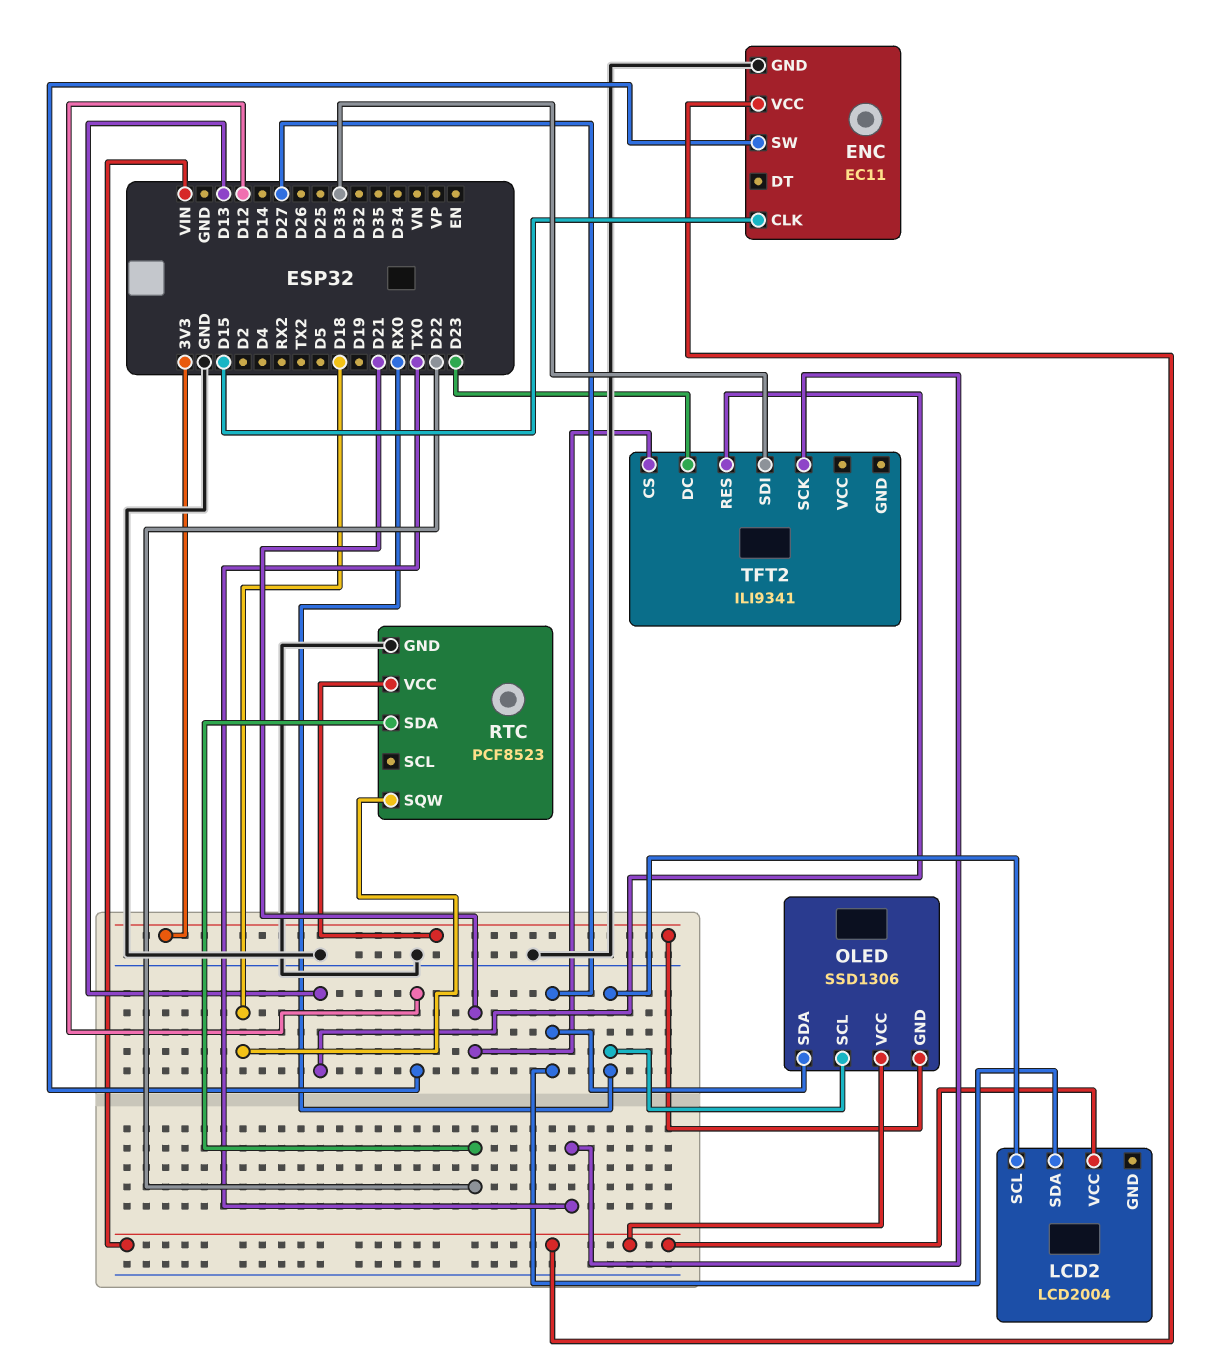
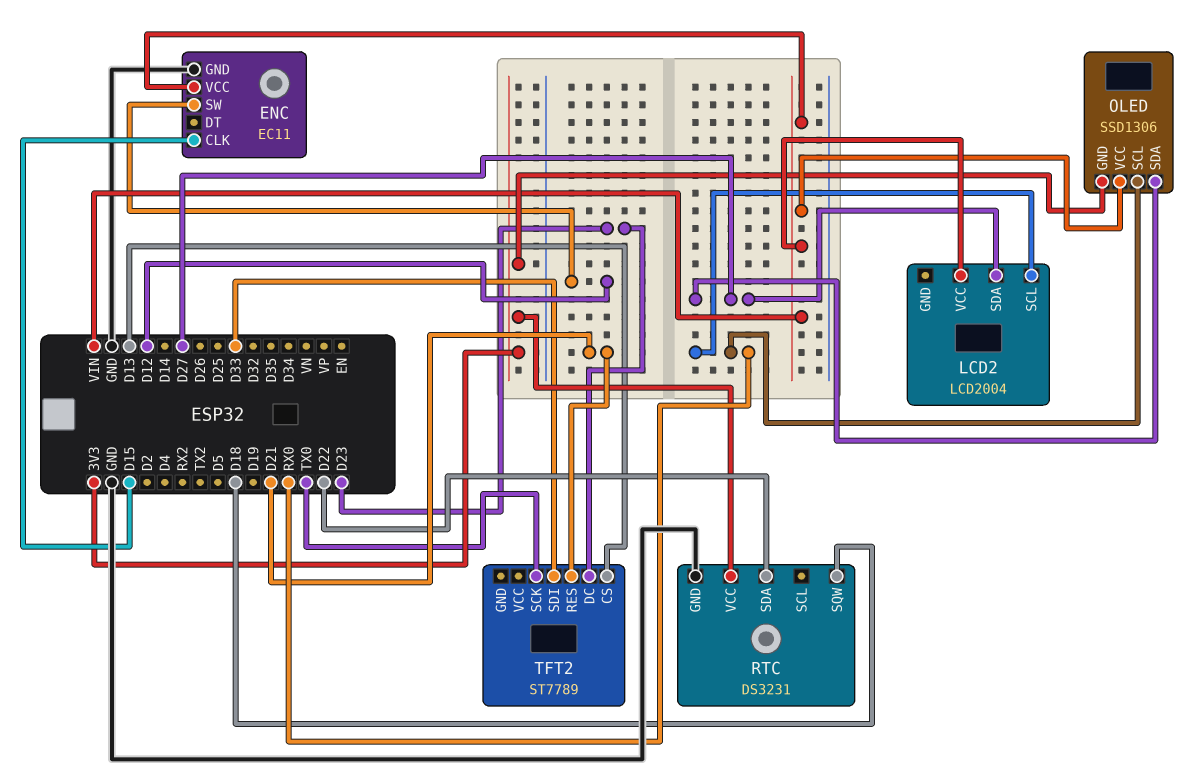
RTC: PCF8523 -> DS3231
TFT2: ILI9341 -> ST7789
TFT2 pin CS: D21 -> D13
TFT2 pin RES: D13 -> D21

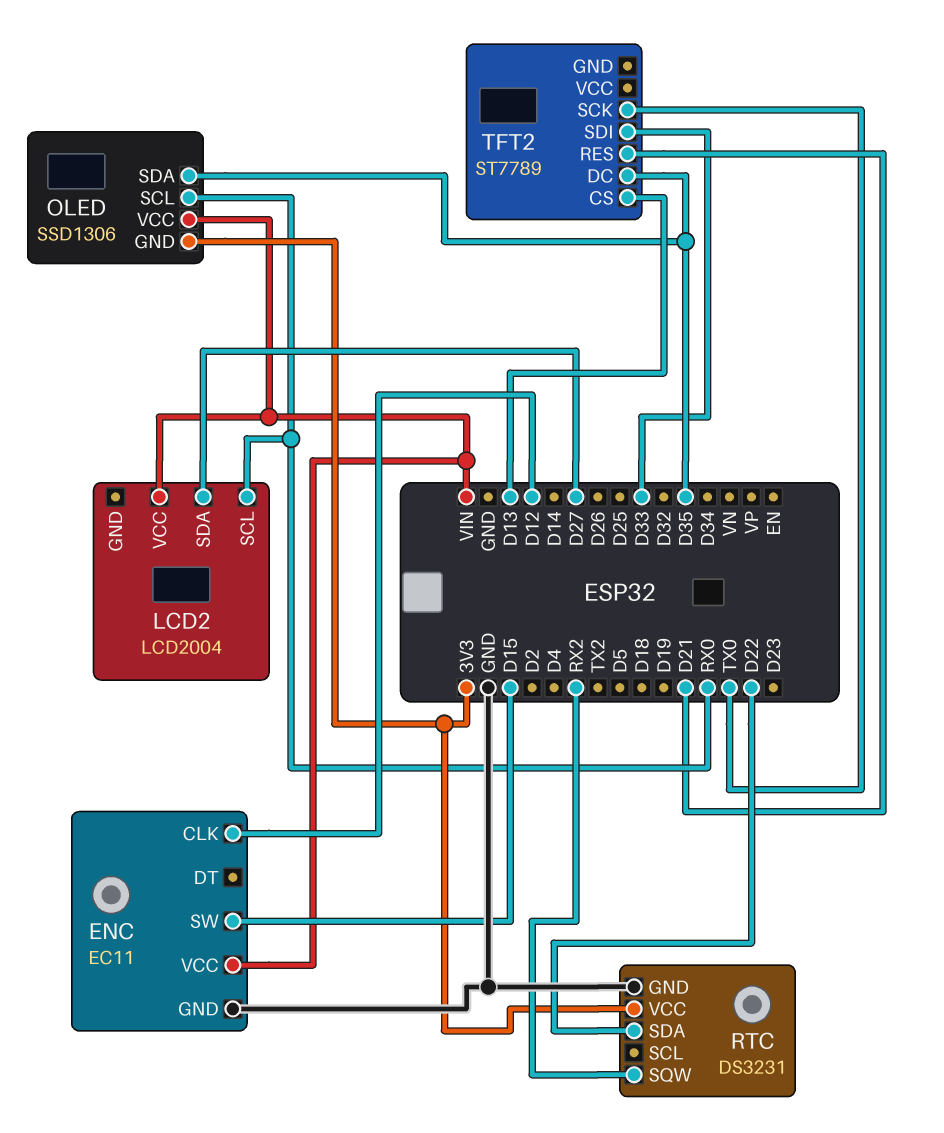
ENC pin CLK: D15 -> D12
ENC pin SW: D12 -> D15
OLED pin SDA: D27 -> D35
RTC pin SQW: D18 -> RX2
TFT2 pin DC: D23 -> D35

